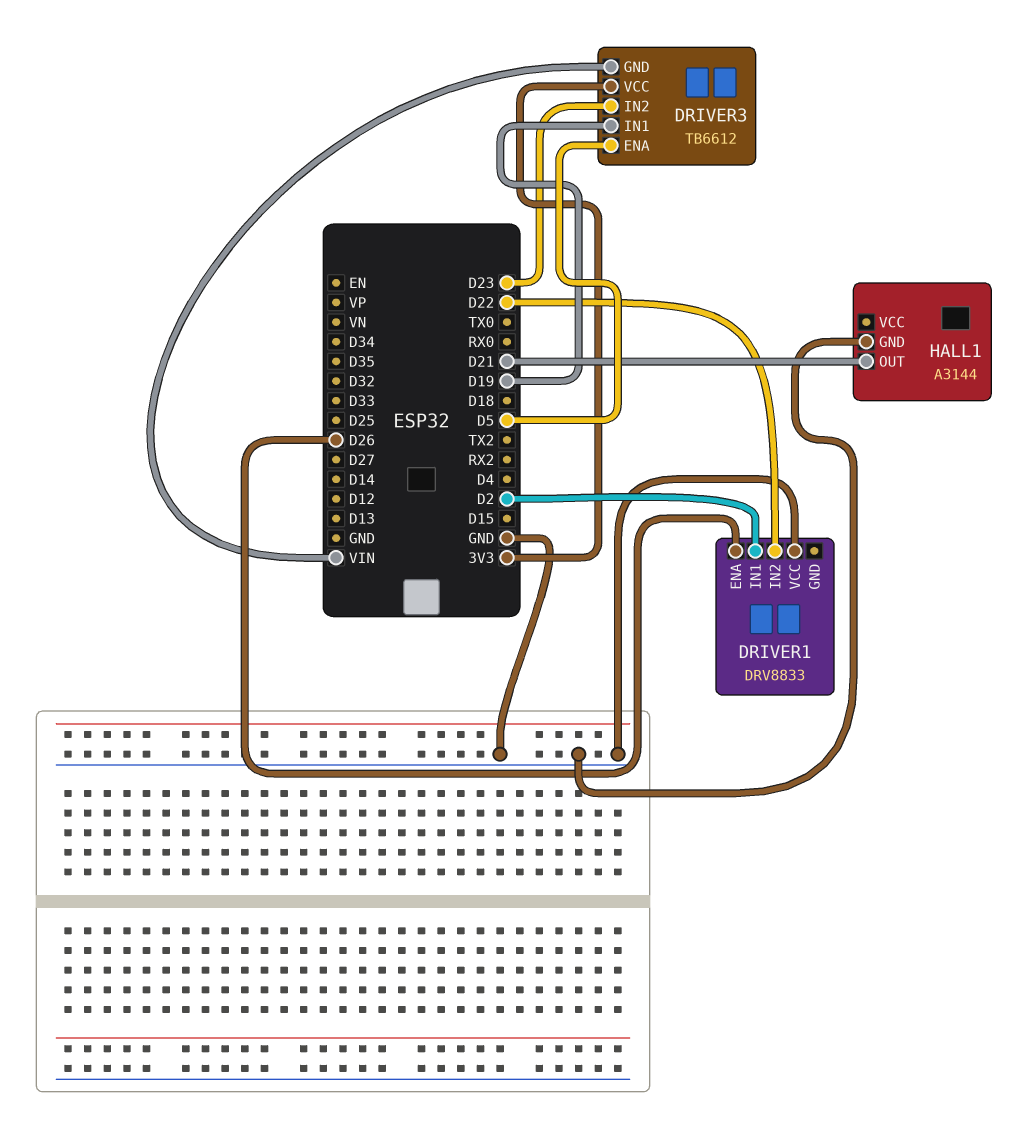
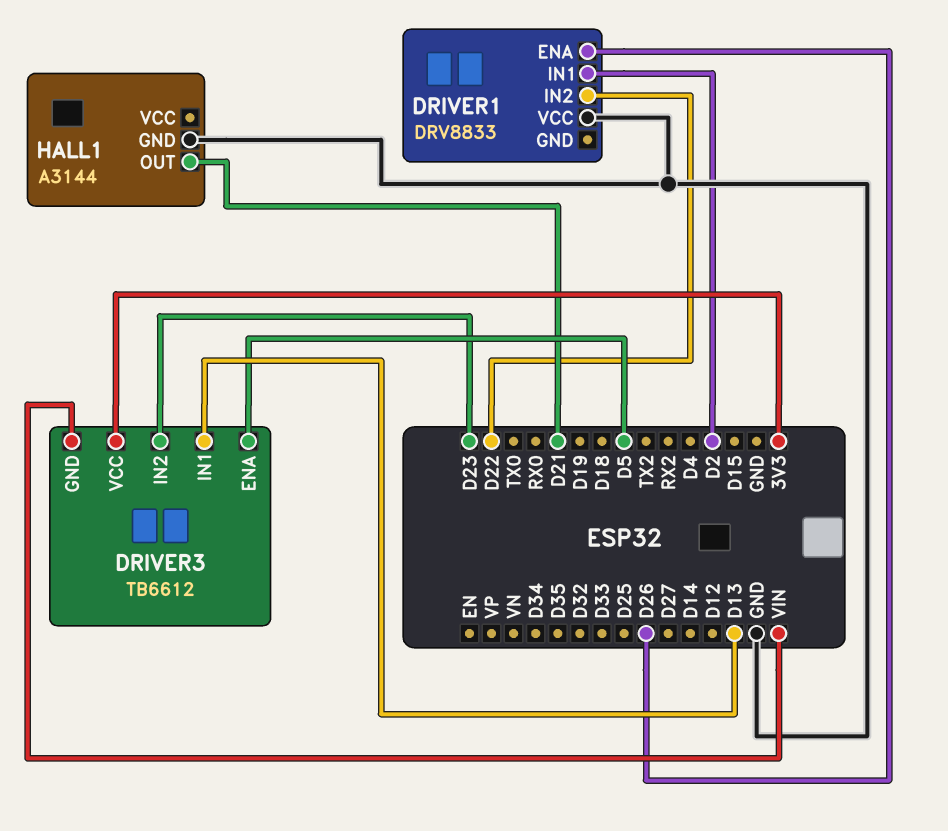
DRIVER3 pin IN1: D19 -> D13

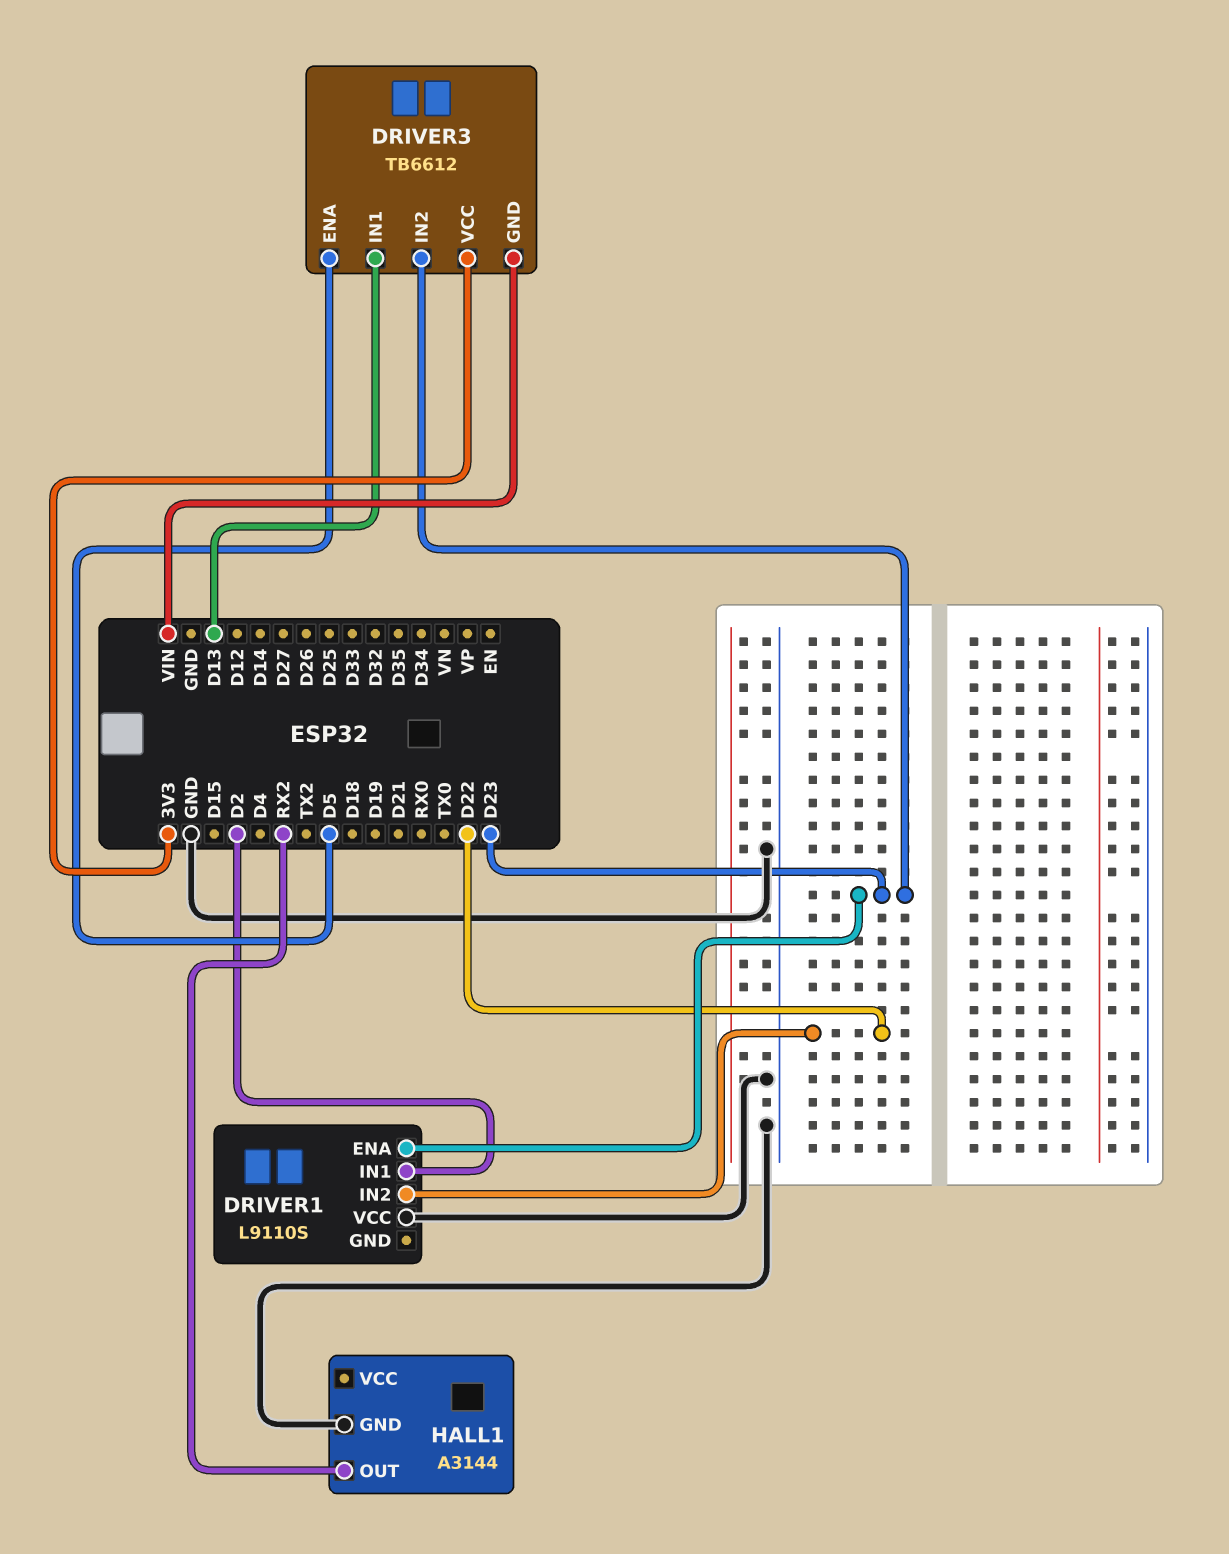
DRIVER1: DRV8833 -> L9110S
DRIVER1 pin ENA: D26 -> D23
HALL1 pin OUT: D21 -> RX2

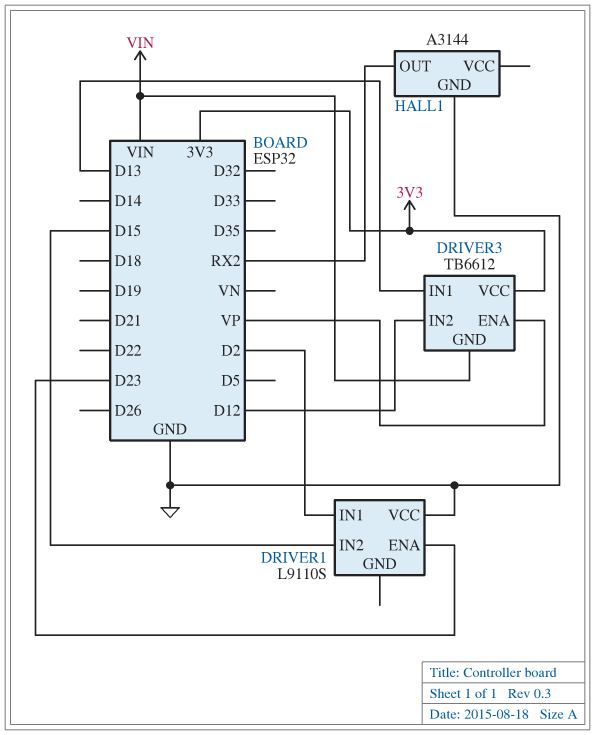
DRIVER1 pin IN2: D22 -> D15
DRIVER3 pin ENA: D5 -> VP
DRIVER3 pin IN2: D23 -> D12

